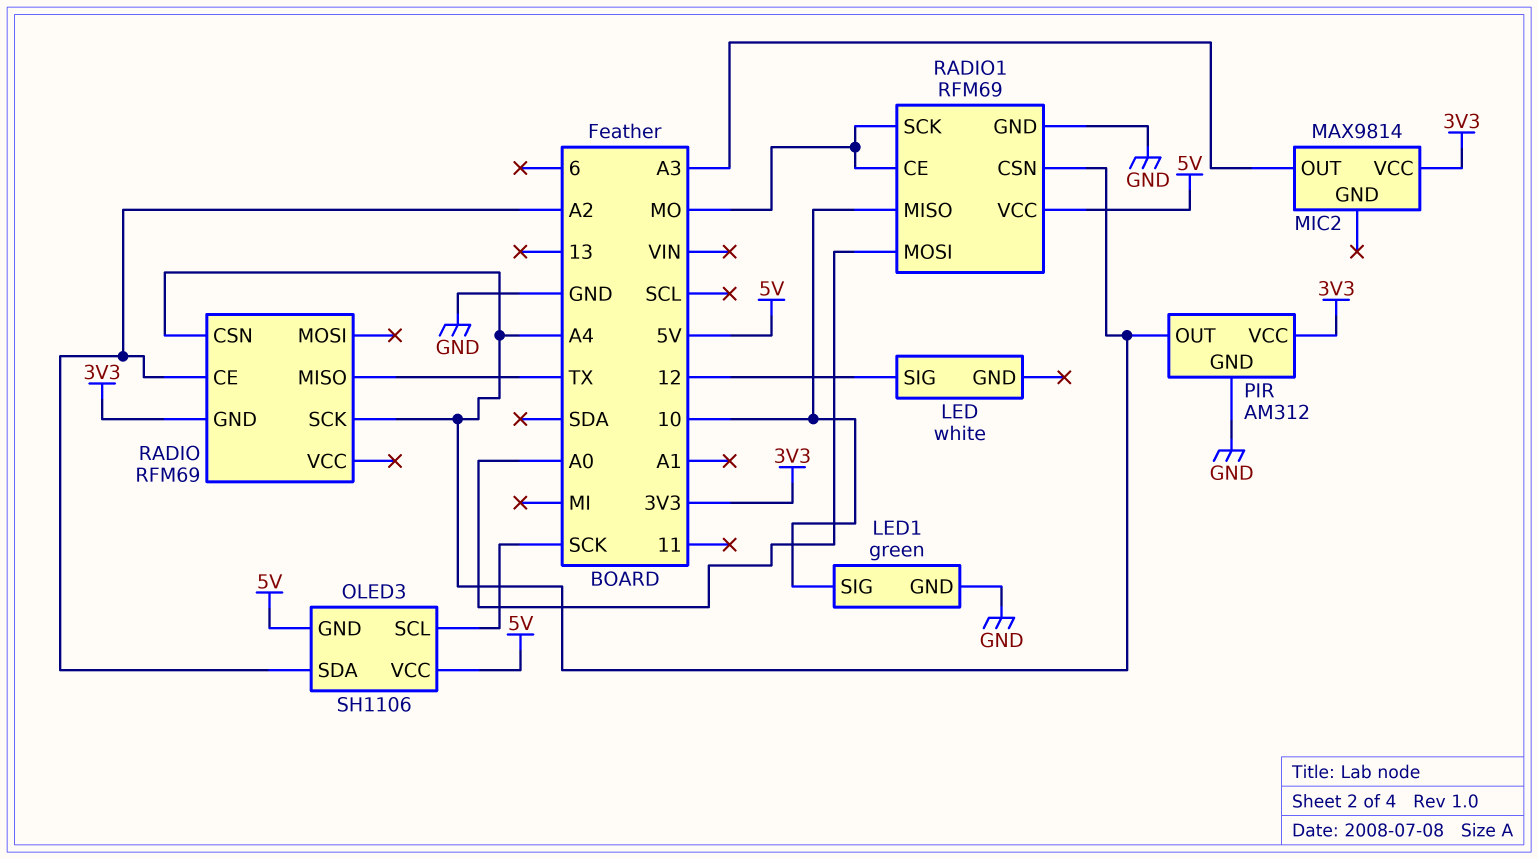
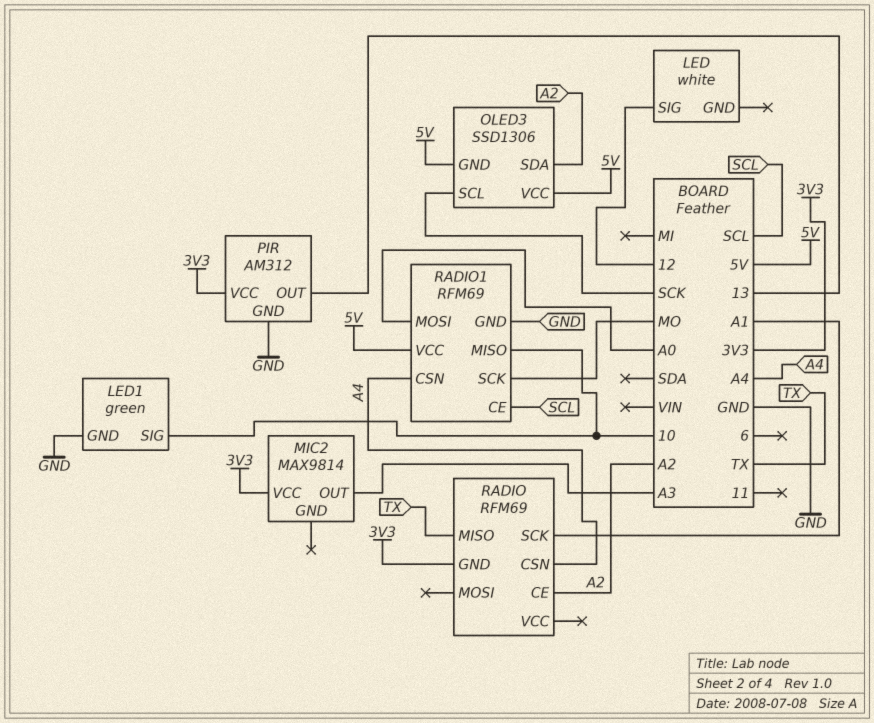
OLED3: SH1106 -> SSD1306
PIR pin OUT: A4 -> 13
RADIO pin SCK: A4 -> A1
RADIO1 pin CE: MO -> SCL

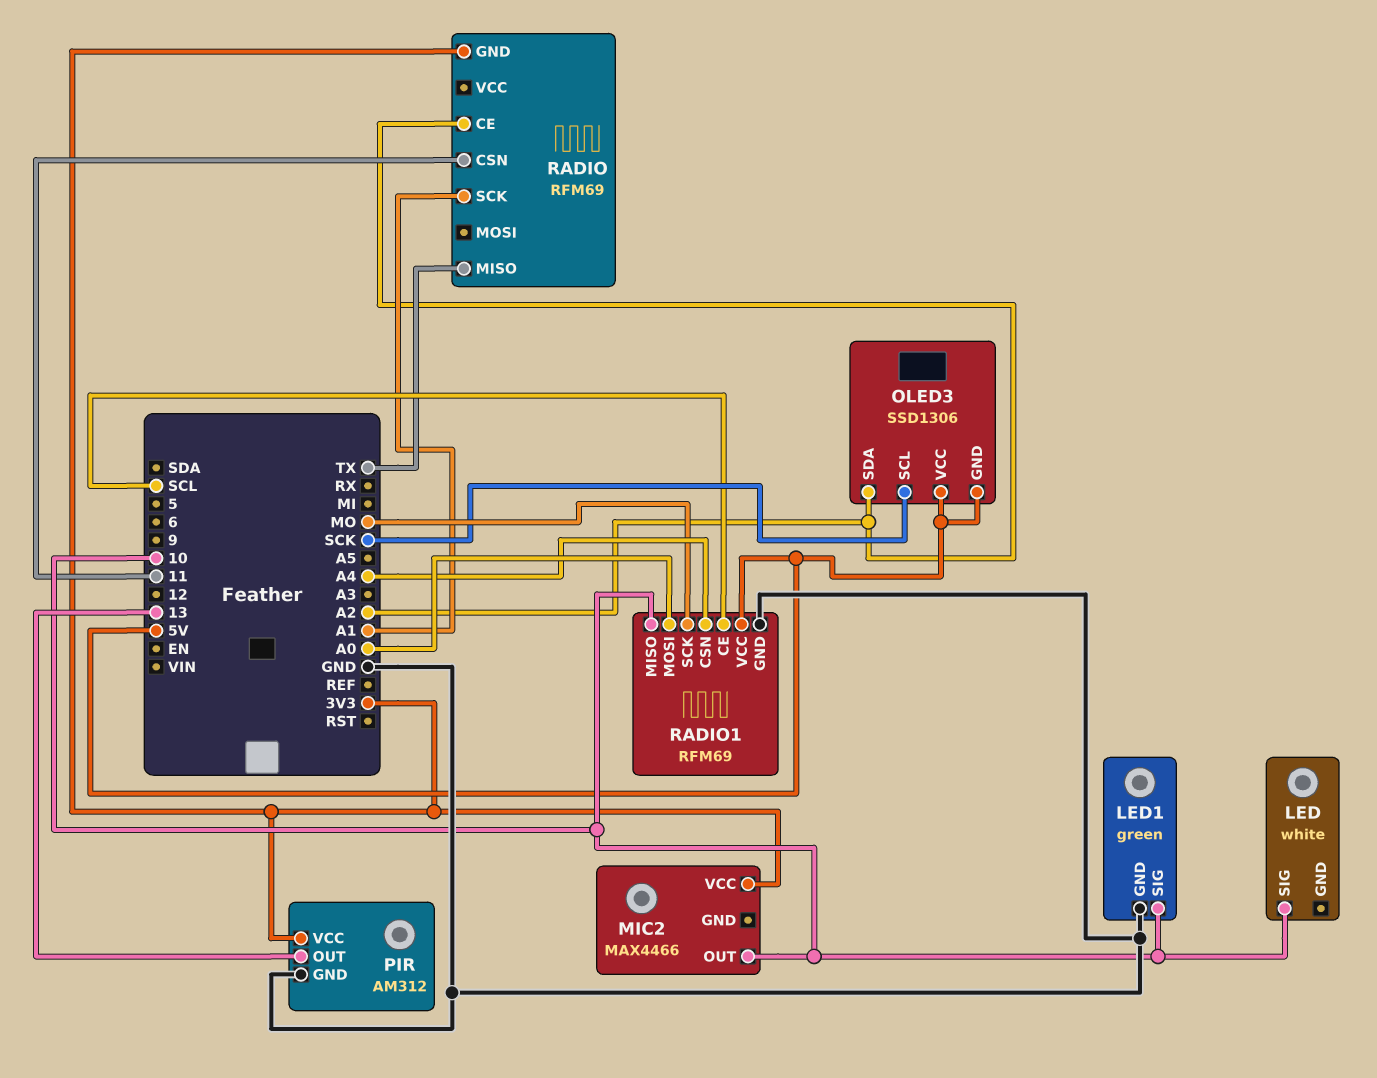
LED pin SIG: 12 -> 10
MIC2: MAX9814 -> MAX4466
MIC2 pin OUT: A3 -> 10
RADIO pin CSN: A4 -> 11

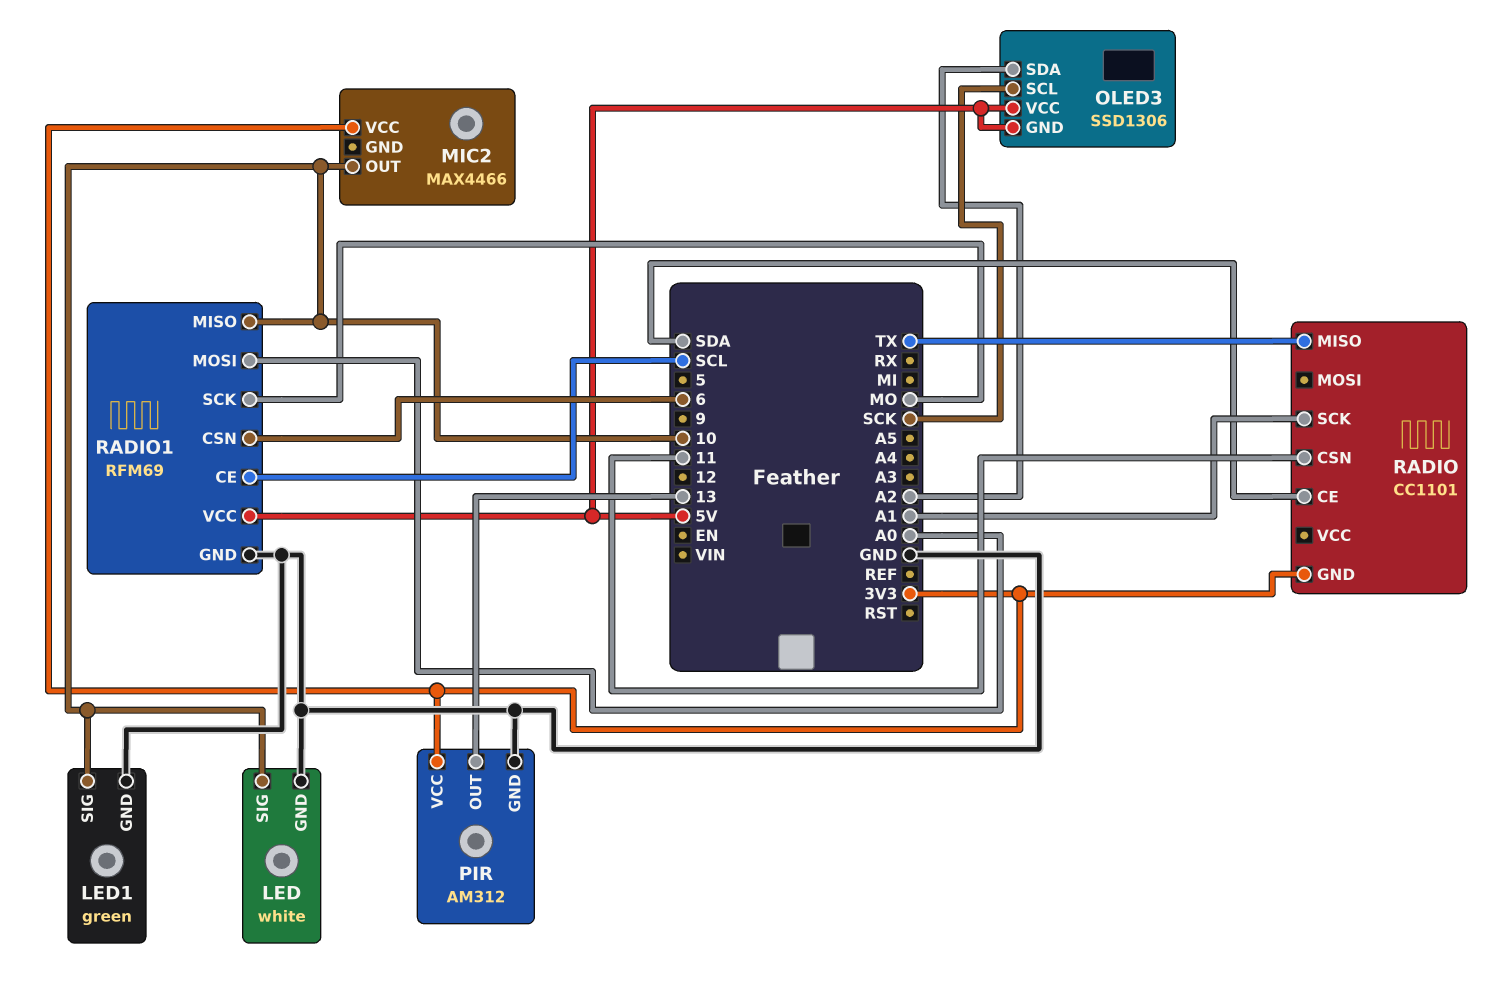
LED pin GND: none -> GND
RADIO: RFM69 -> CC1101
RADIO pin CE: A2 -> SDA
RADIO1 pin CSN: A4 -> 6

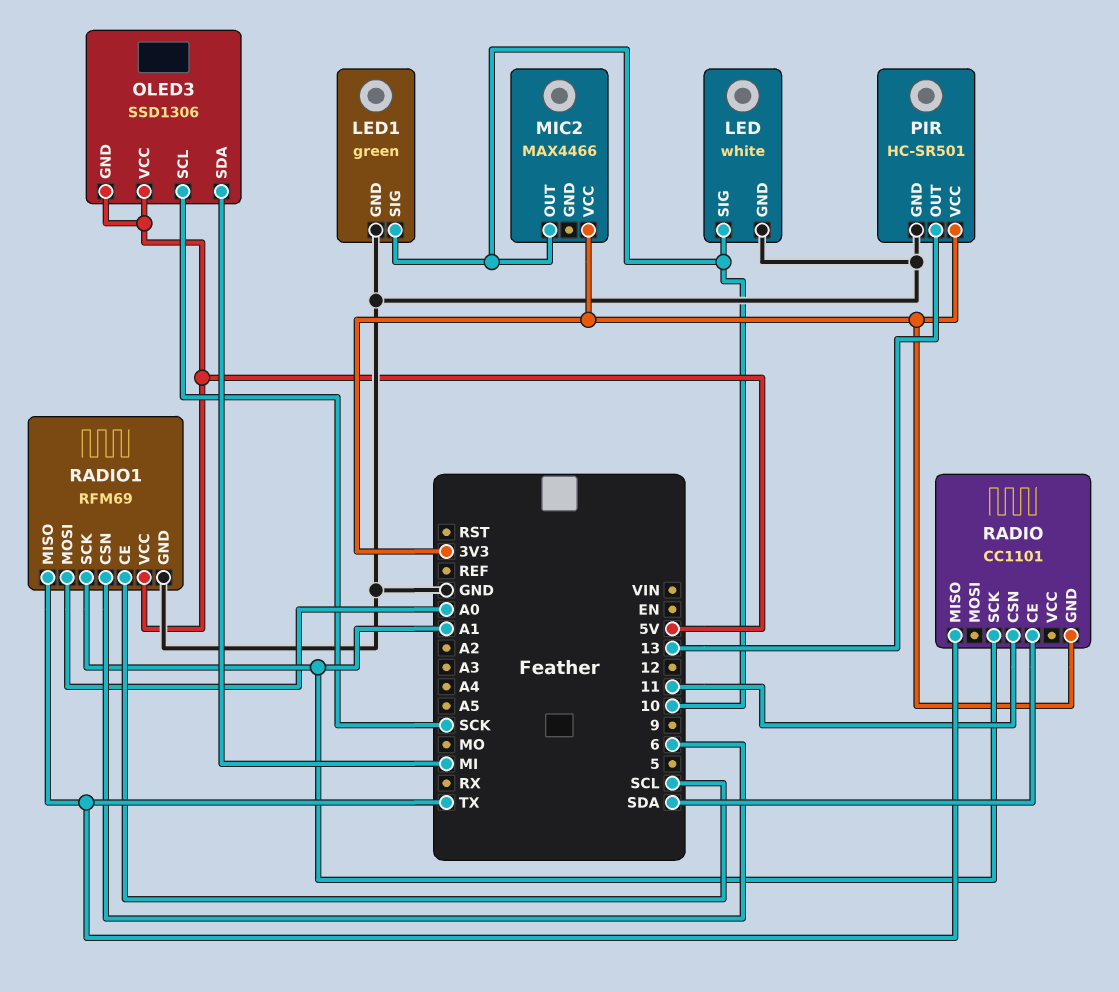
OLED3 pin SDA: A2 -> MI
PIR: AM312 -> HC-SR501
RADIO1 pin MISO: 10 -> TX
RADIO1 pin SCK: MO -> A1

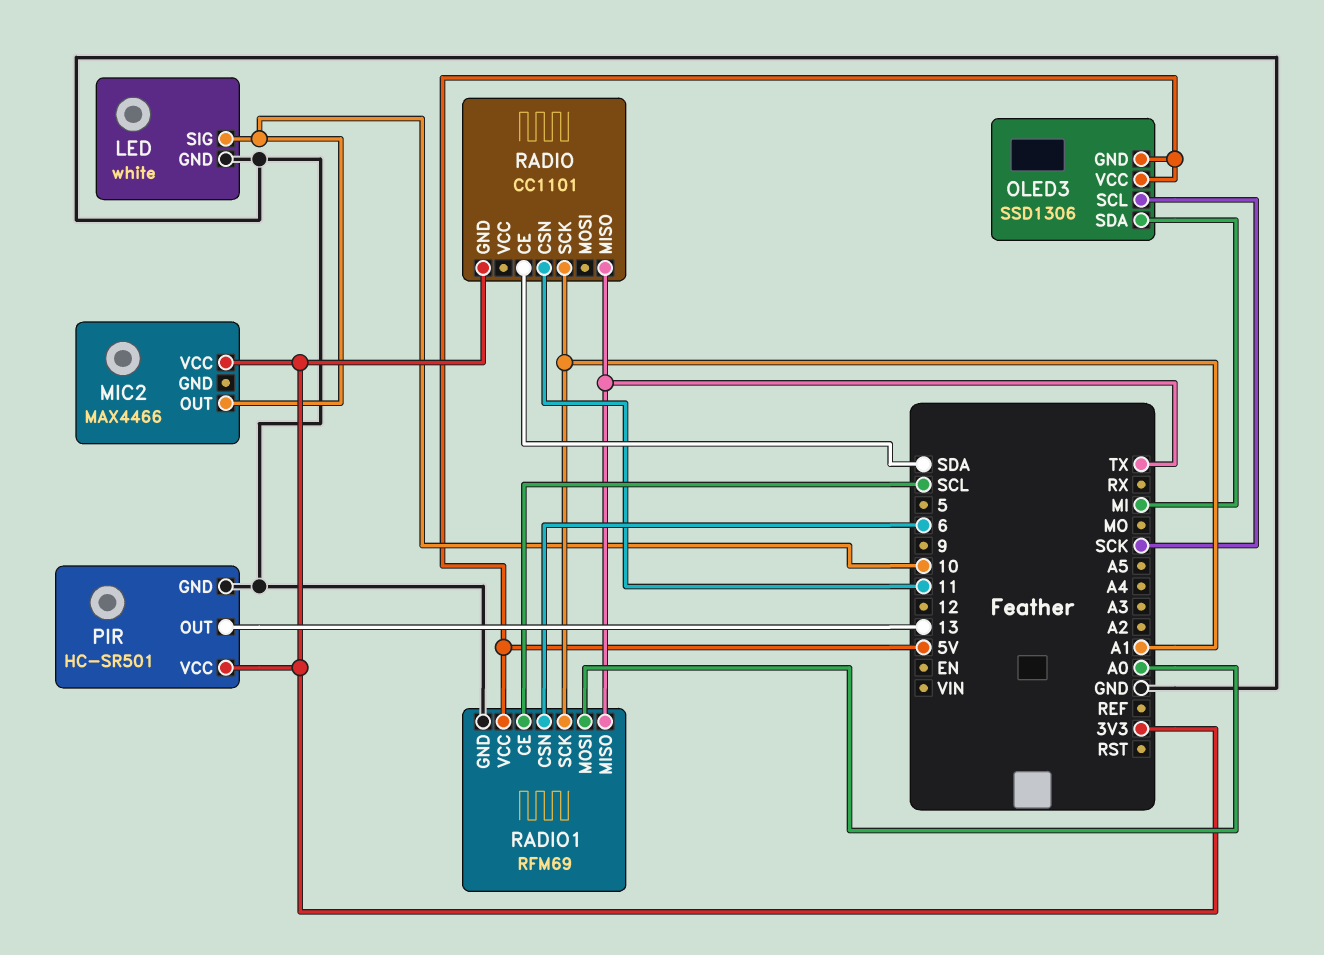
LED1: green -> none
LED1 pin GND: GND -> none
LED1 pin SIG: 10 -> none

